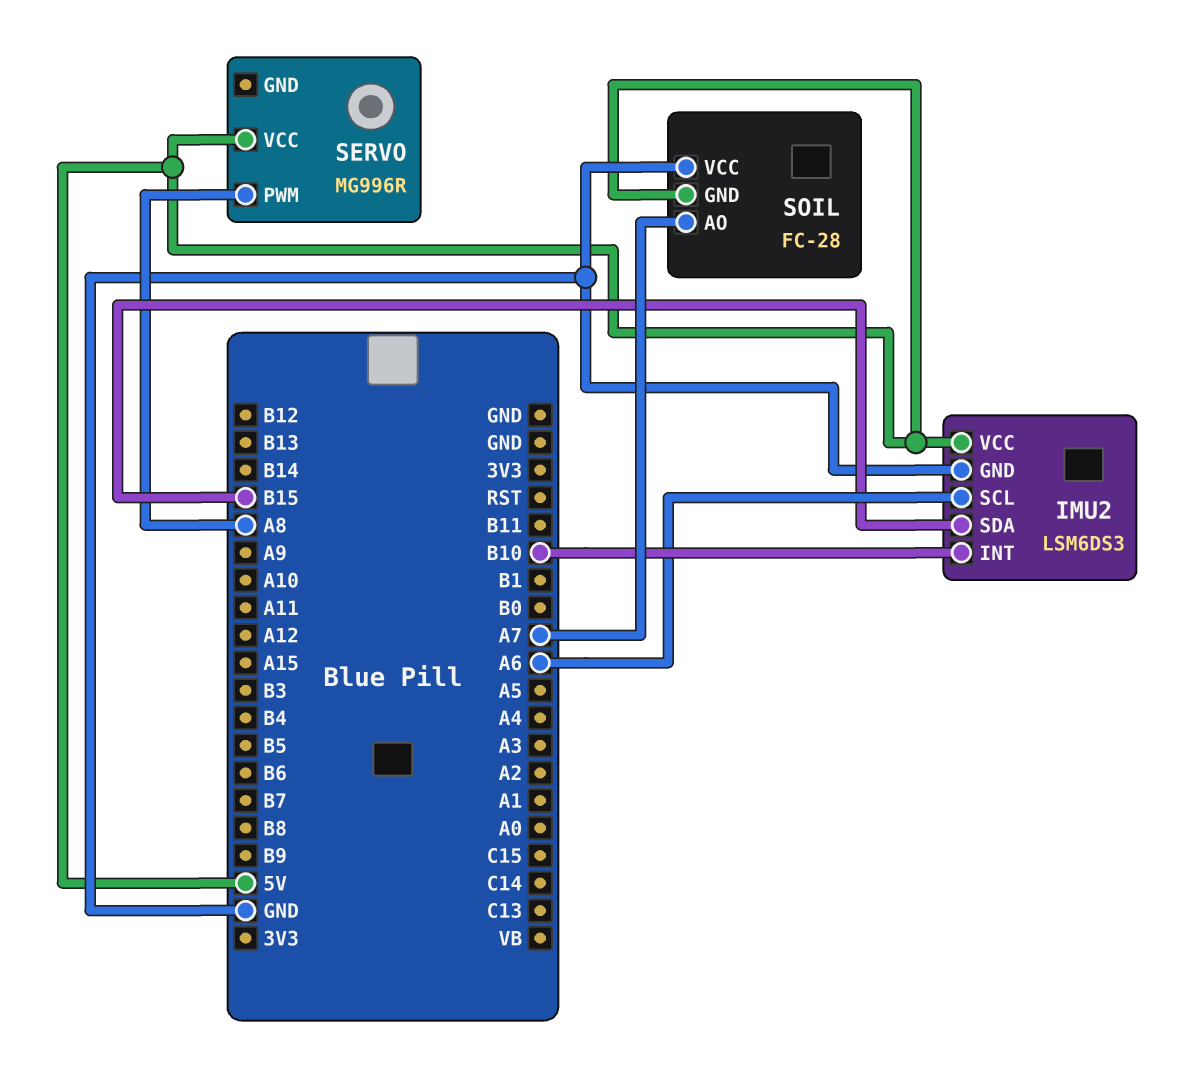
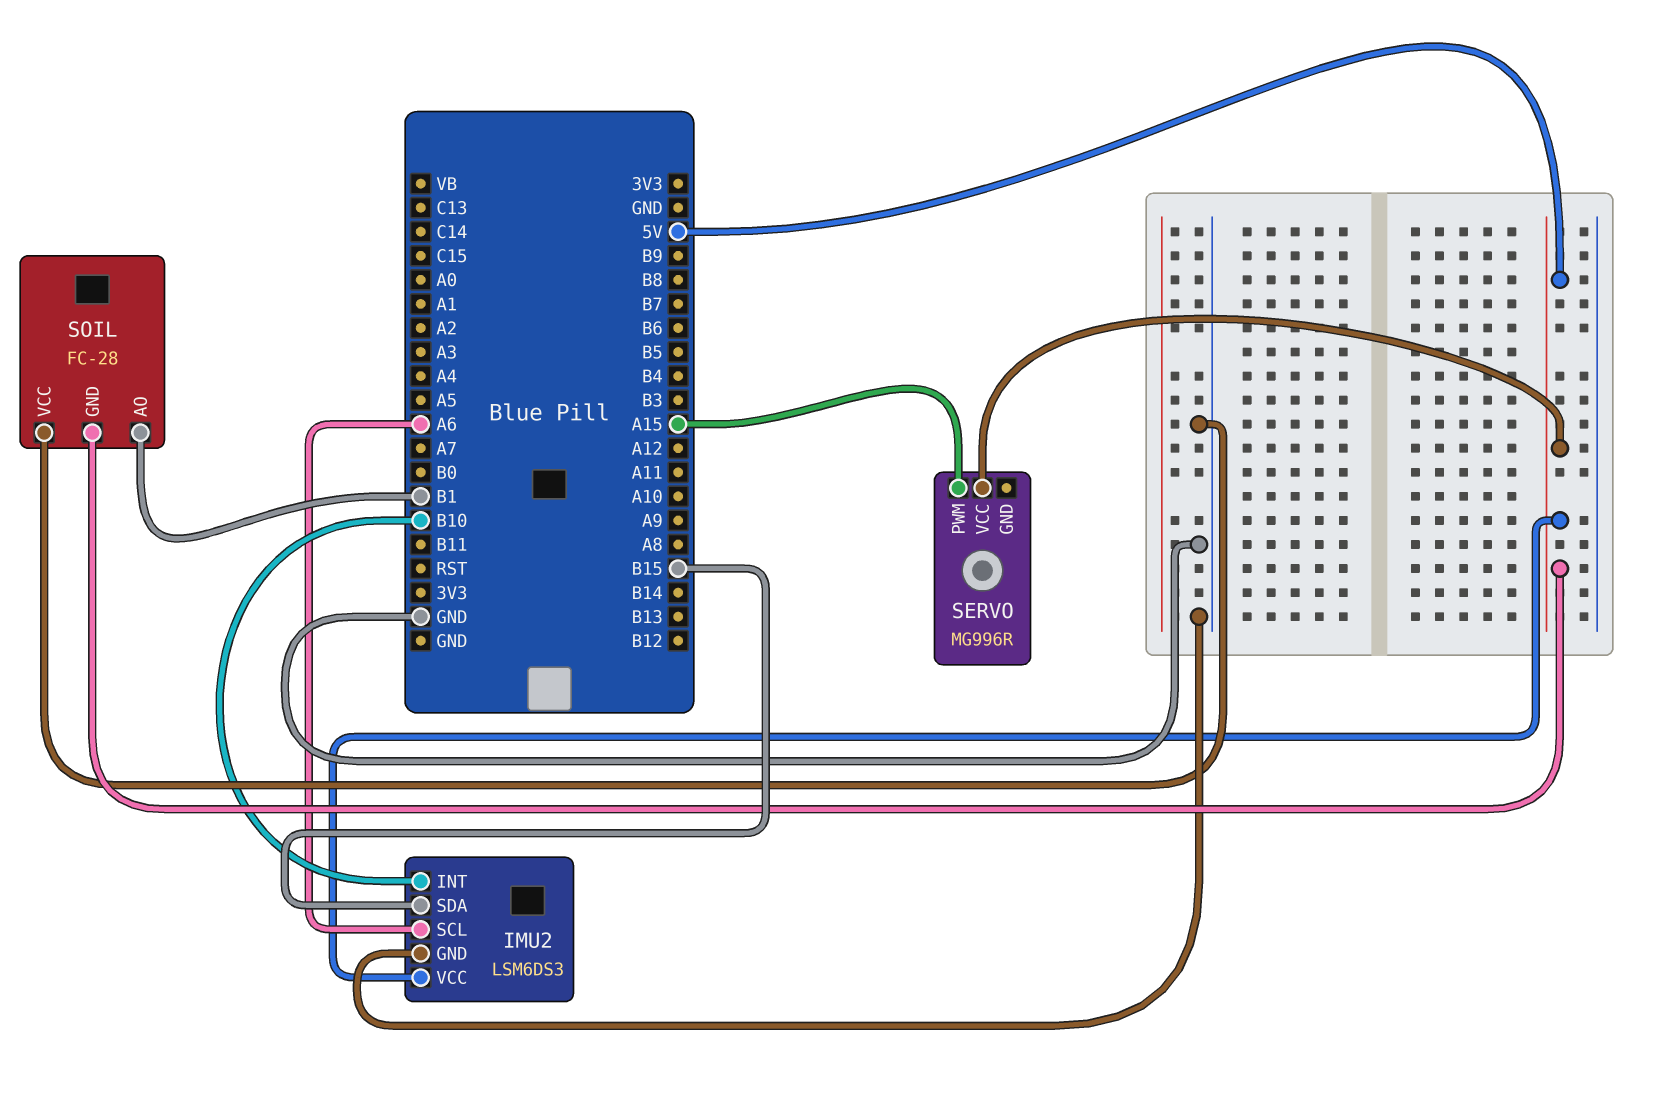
SERVO pin PWM: A8 -> A15
SOIL pin AO: A7 -> B1

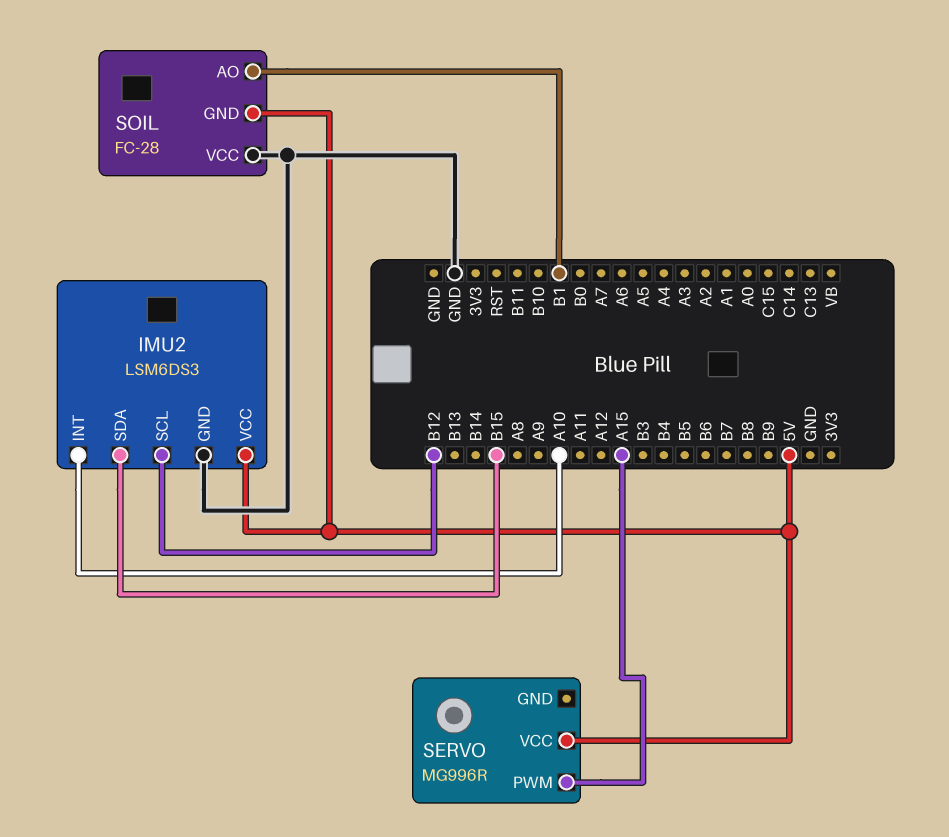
IMU2 pin INT: B10 -> A10
IMU2 pin SCL: A6 -> B12

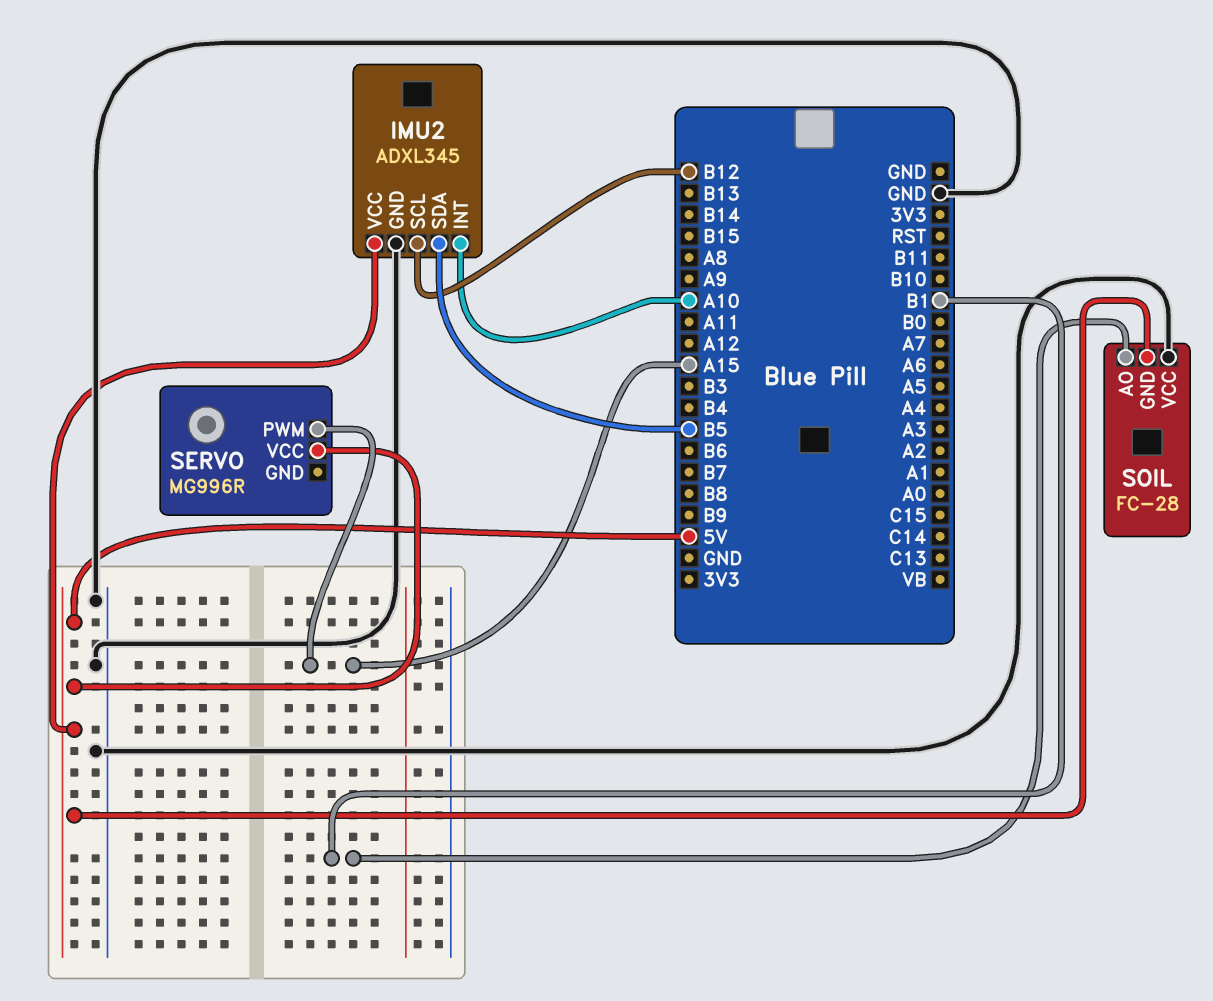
IMU2: LSM6DS3 -> ADXL345
IMU2 pin SDA: B15 -> B5

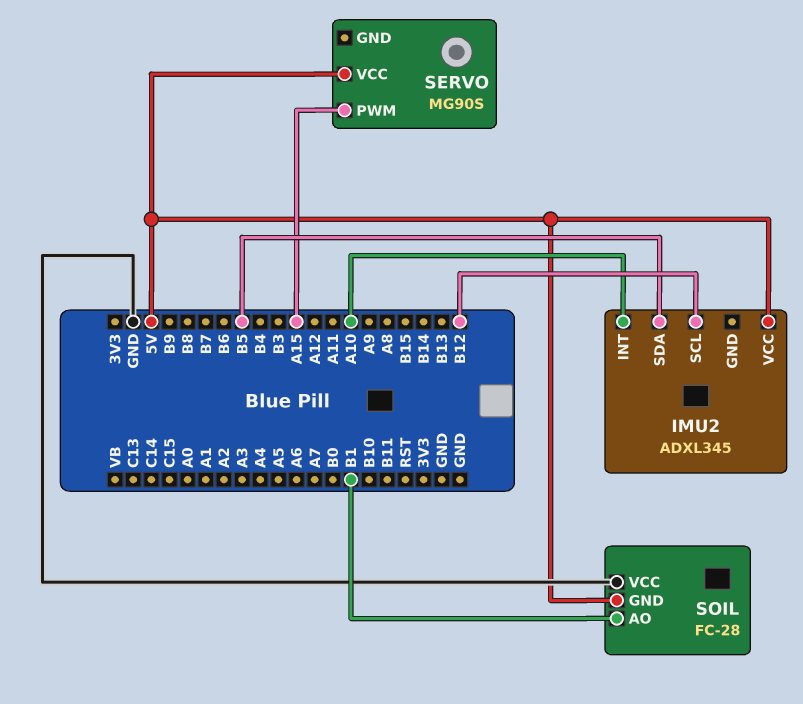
IMU2 pin GND: GND -> none
SERVO: MG996R -> MG90S

